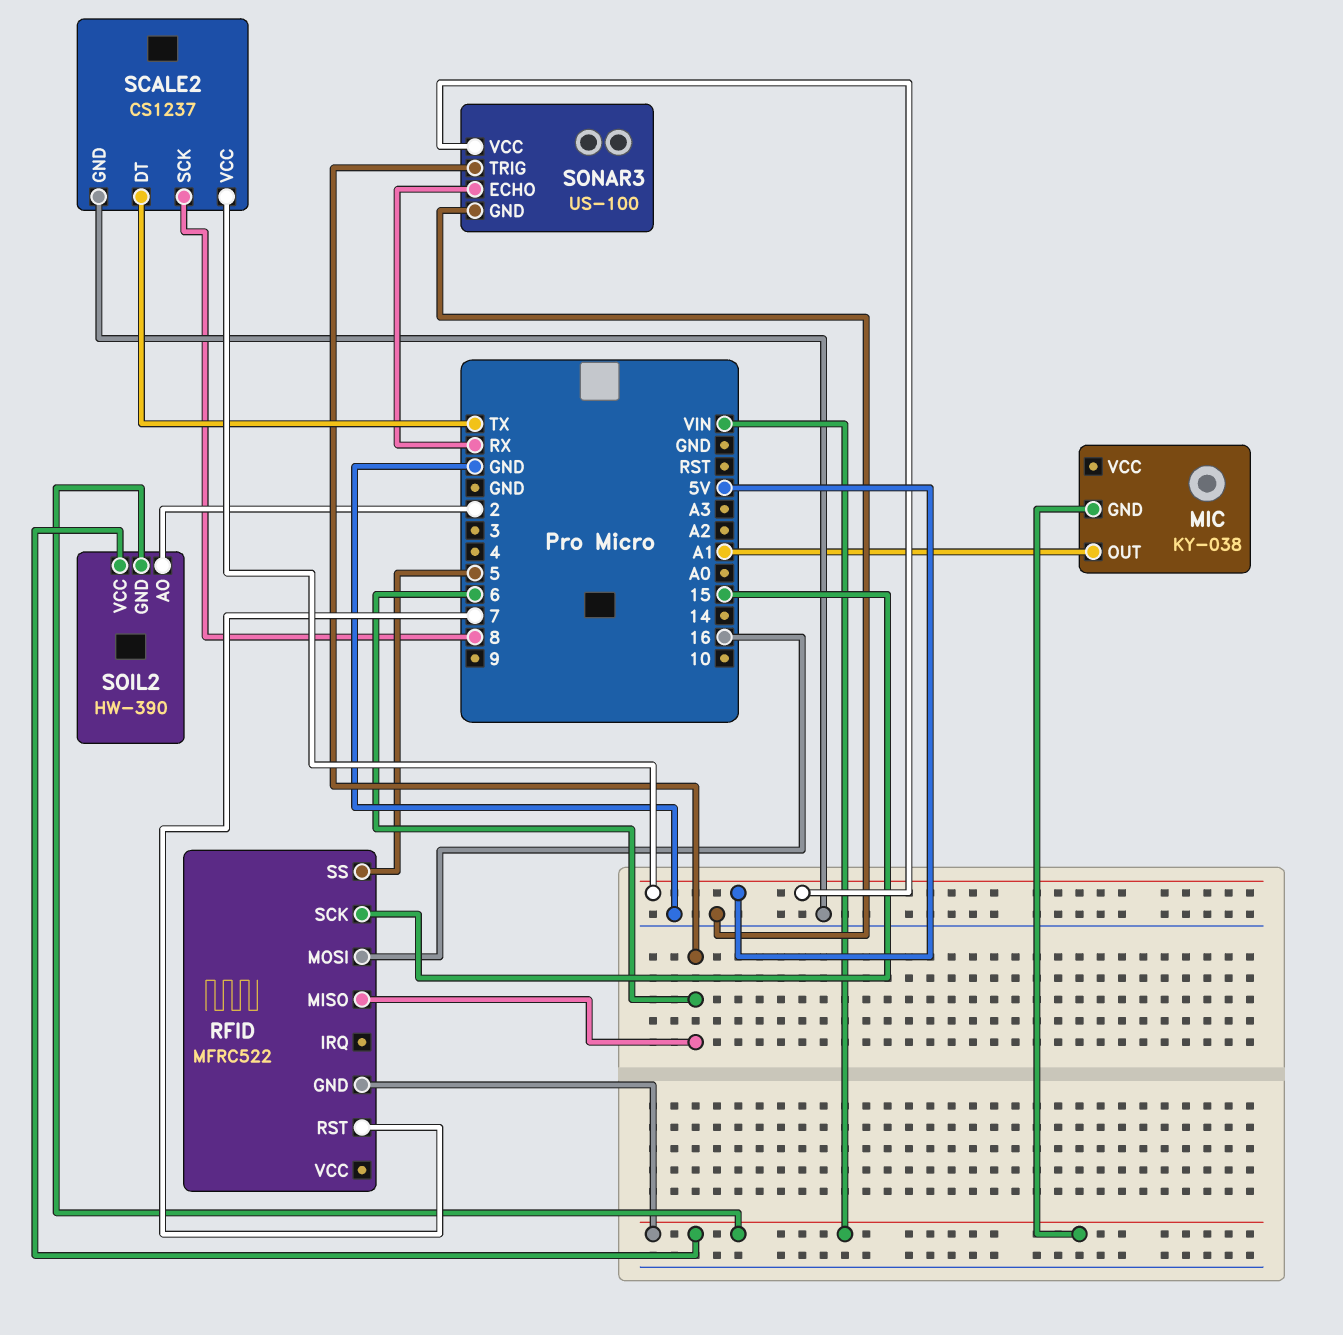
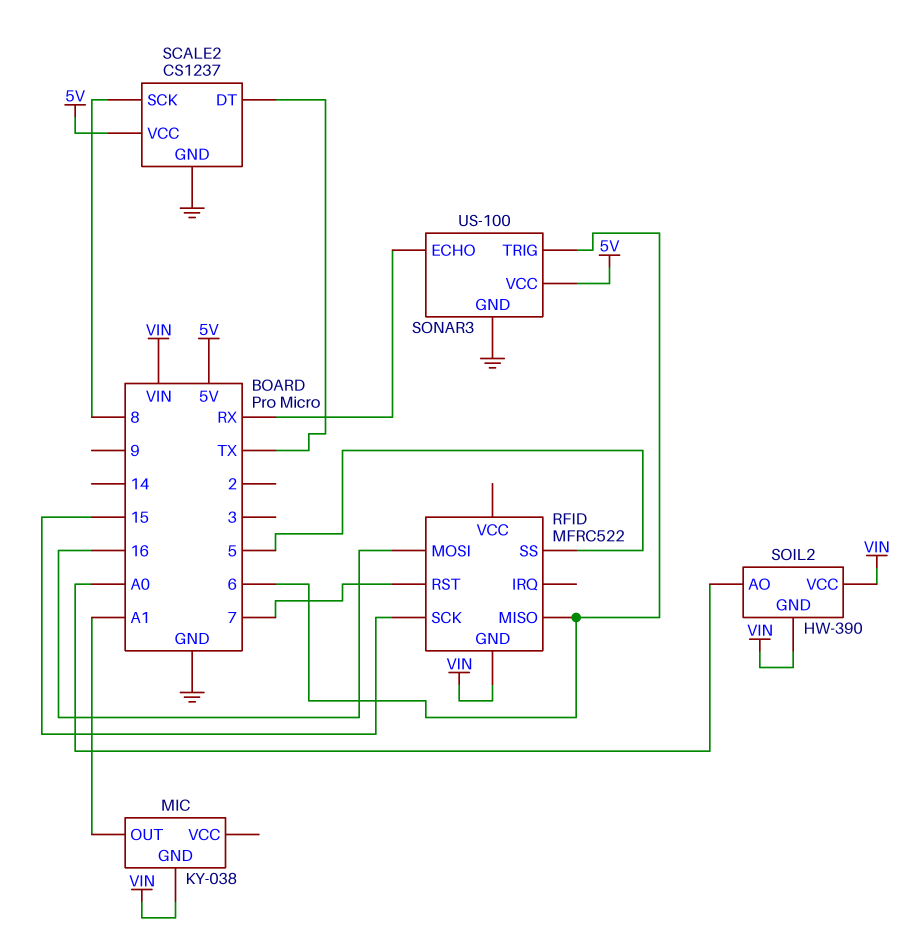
SOIL2 pin AO: 2 -> A0

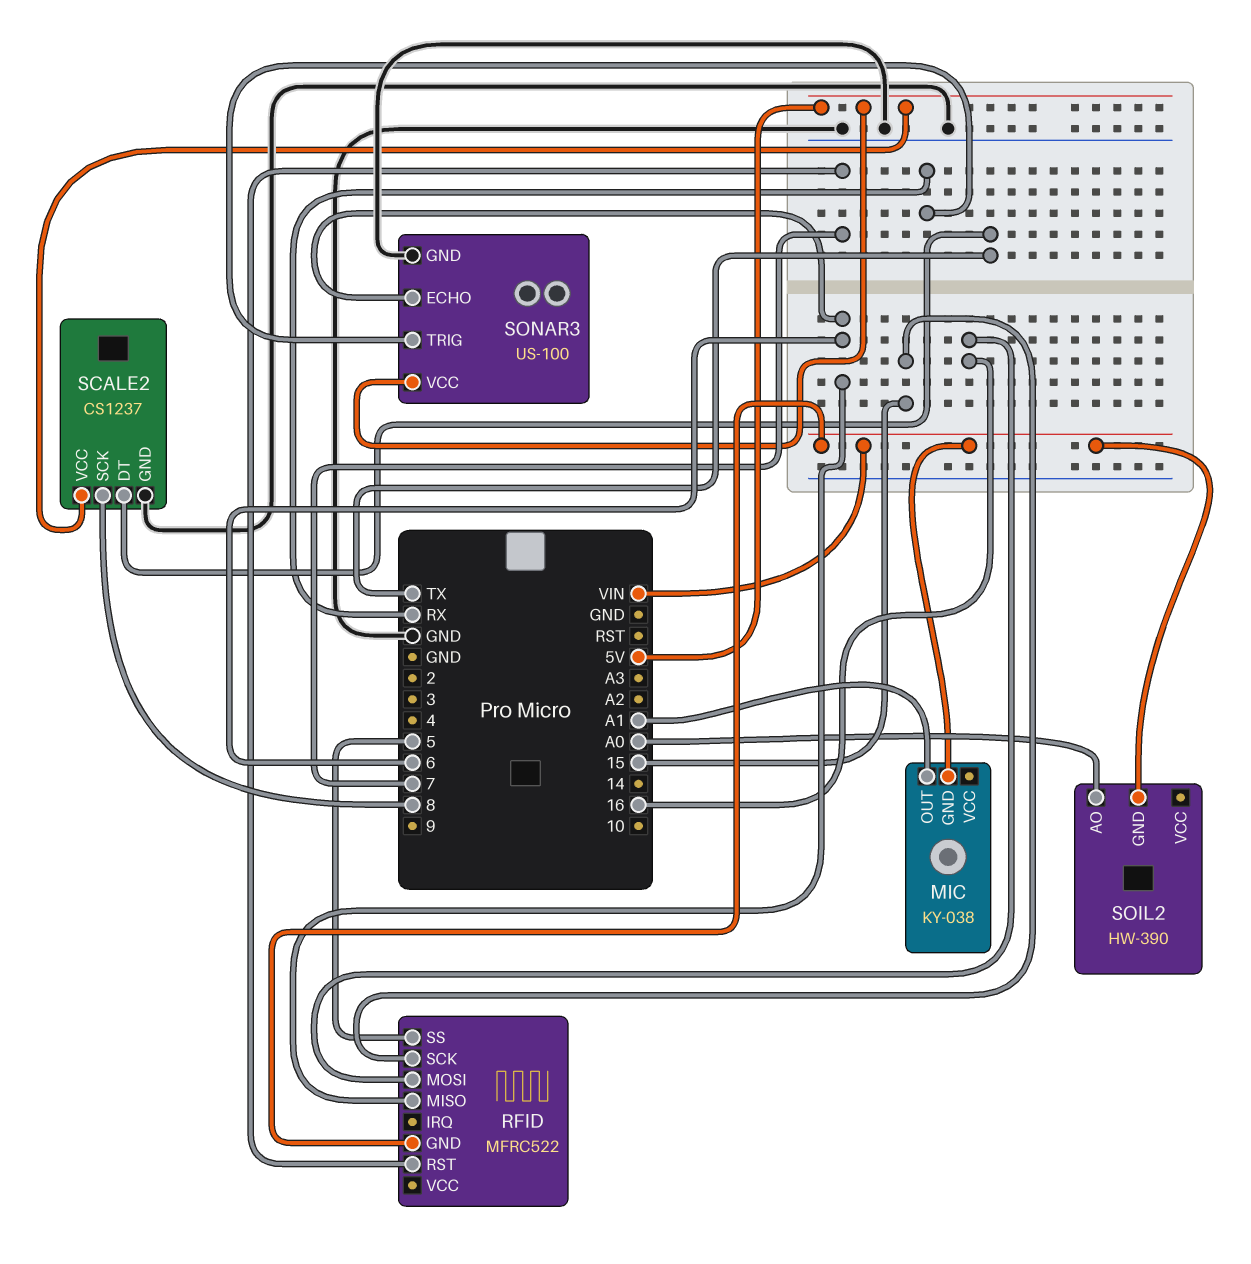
SOIL2 pin VCC: VIN -> none
SONAR3 pin ECHO: RX -> 6
SONAR3 pin TRIG: 6 -> RX

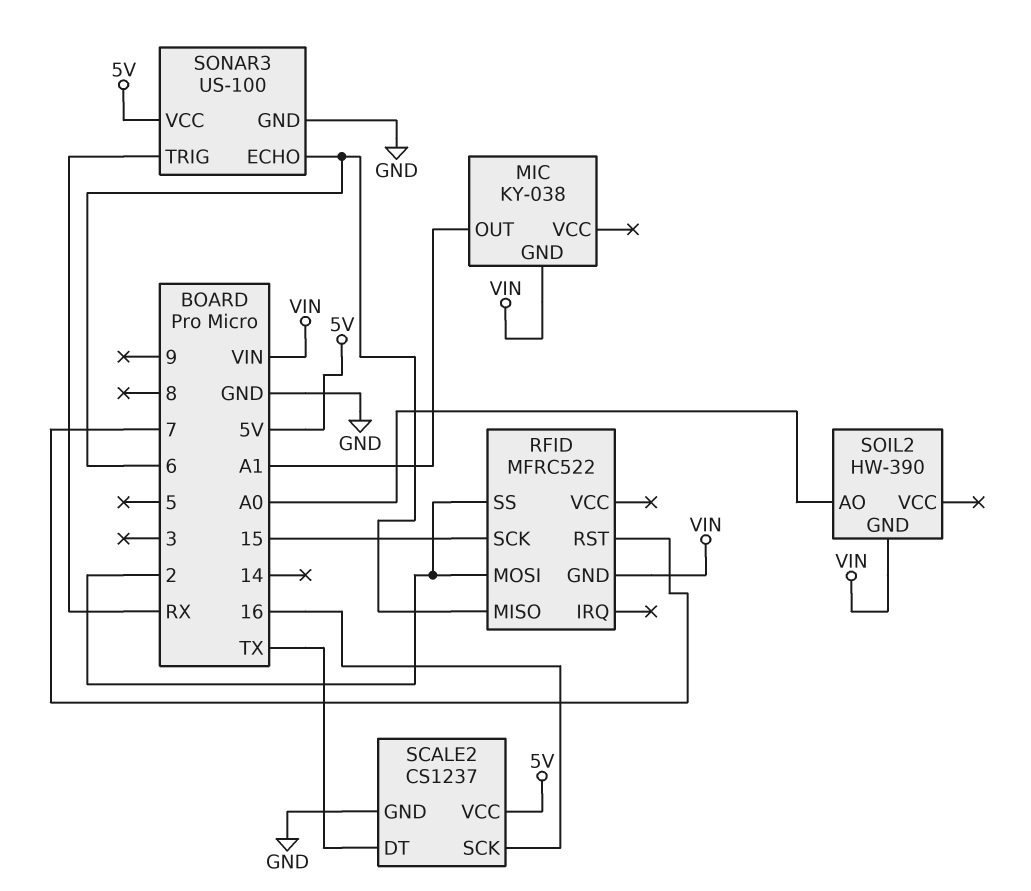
RFID pin MOSI: 16 -> 2
RFID pin SS: 5 -> 2
SCALE2 pin SCK: 8 -> 16

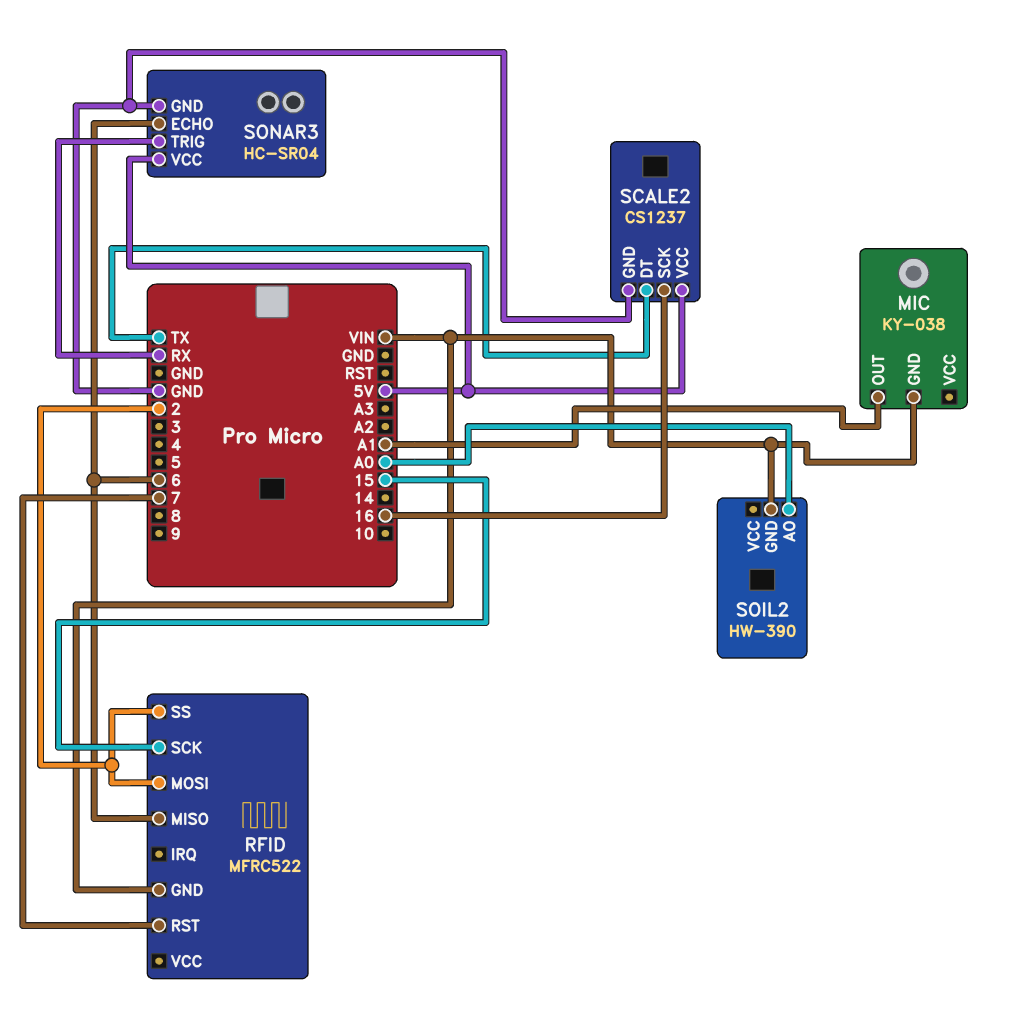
SONAR3: US-100 -> HC-SR04

